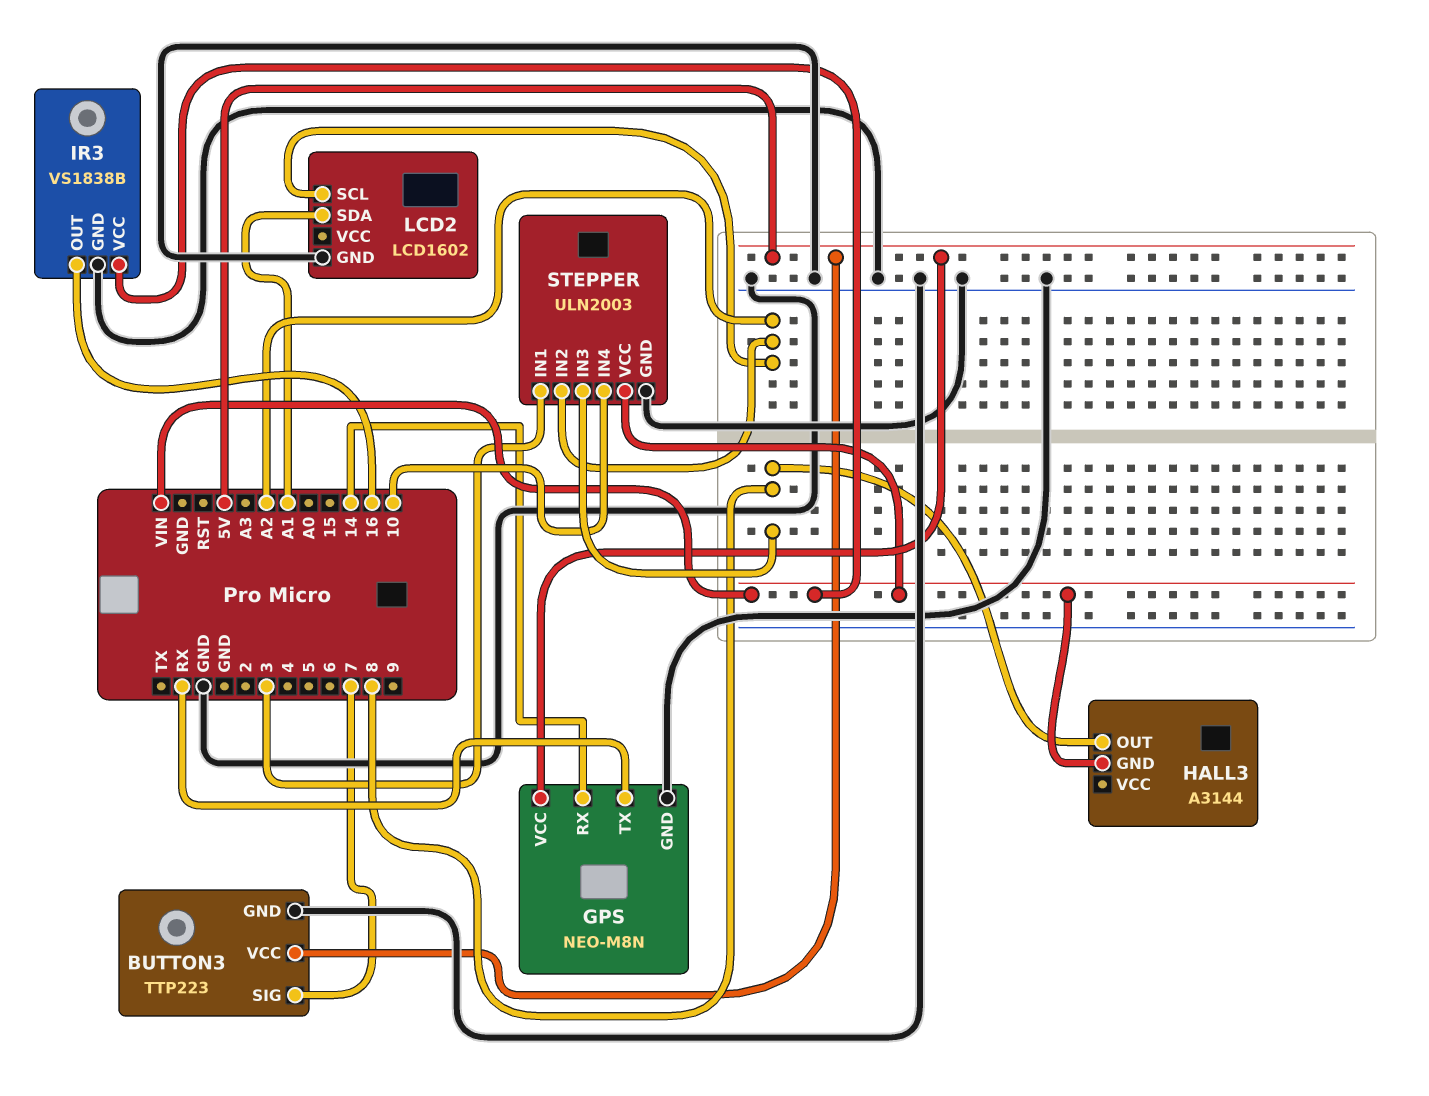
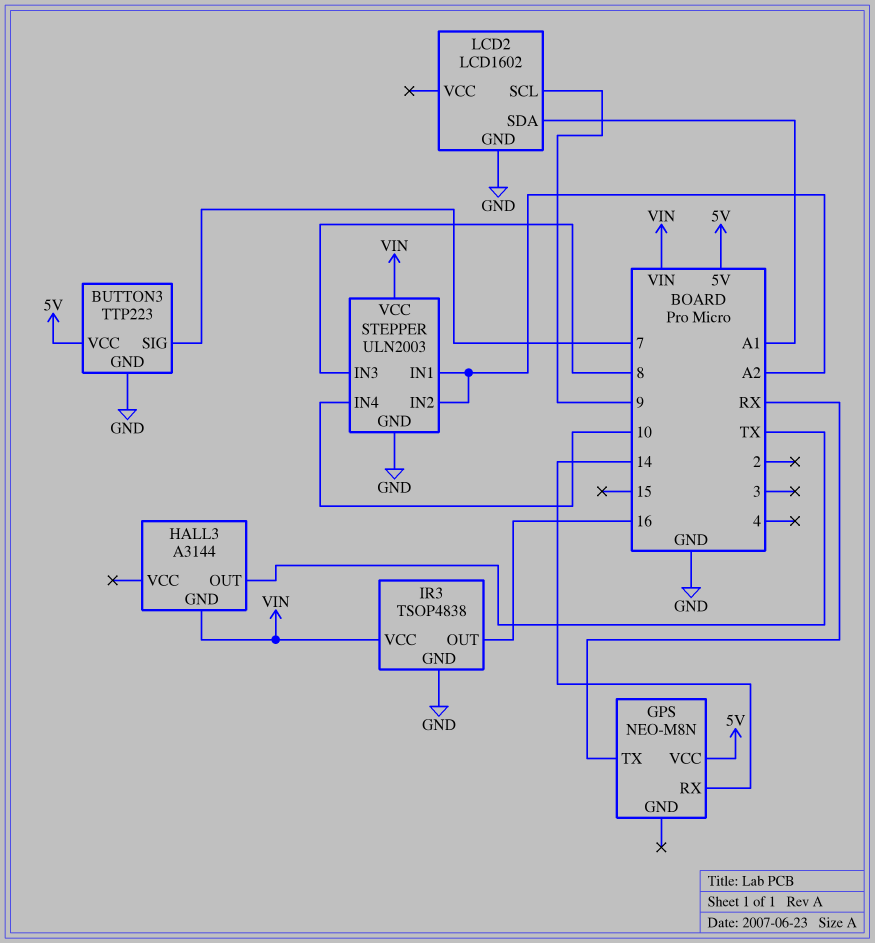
GPS pin GND: GND -> none
HALL3 pin OUT: 8 -> TX
IR3: VS1838B -> TSOP4838
LCD2 pin SCL: A2 -> 9
STEPPER pin IN1: 3 -> A2

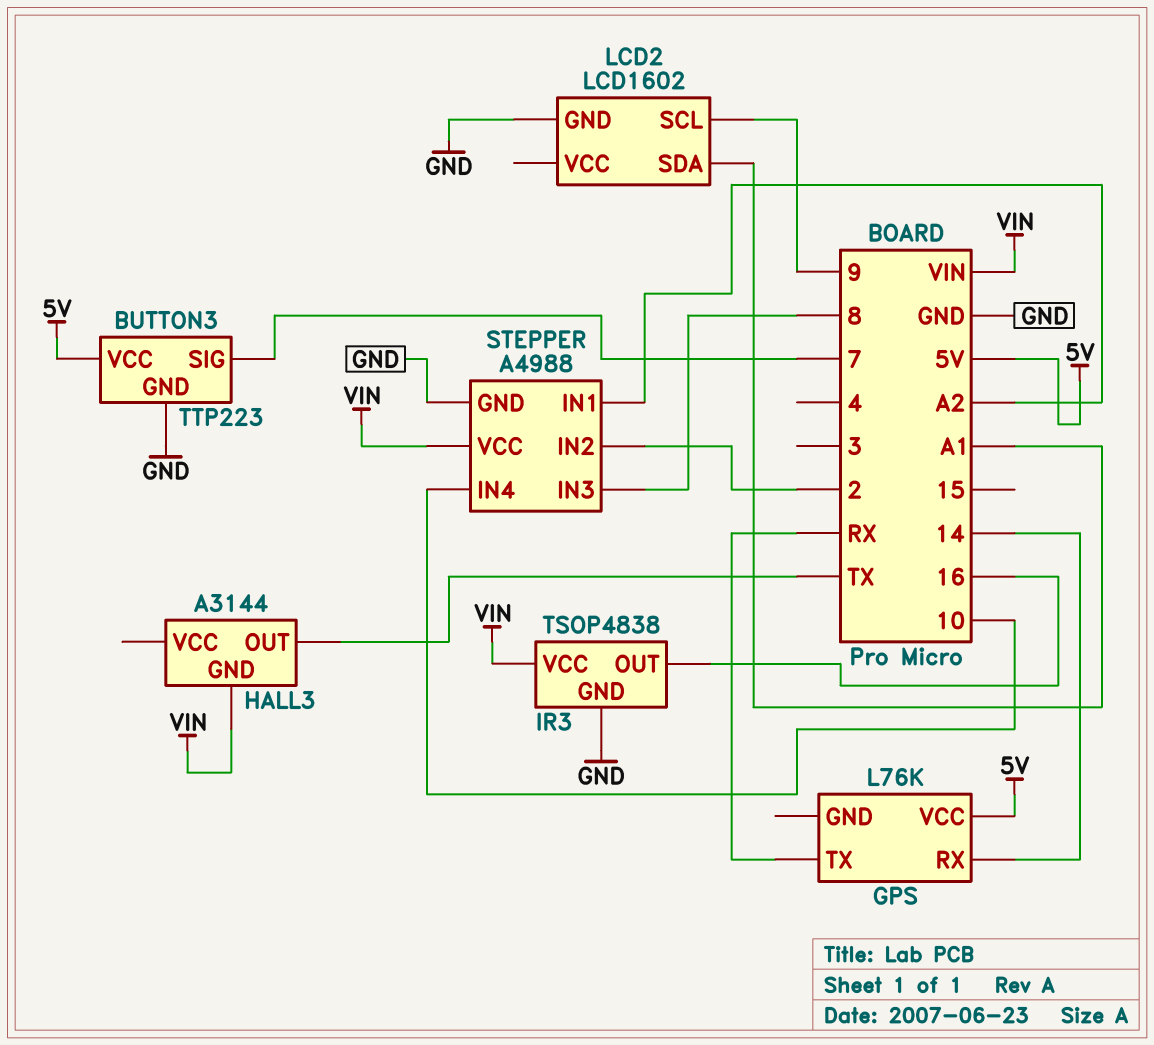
GPS: NEO-M8N -> L76K
STEPPER: ULN2003 -> A4988
STEPPER pin IN2: A2 -> 2

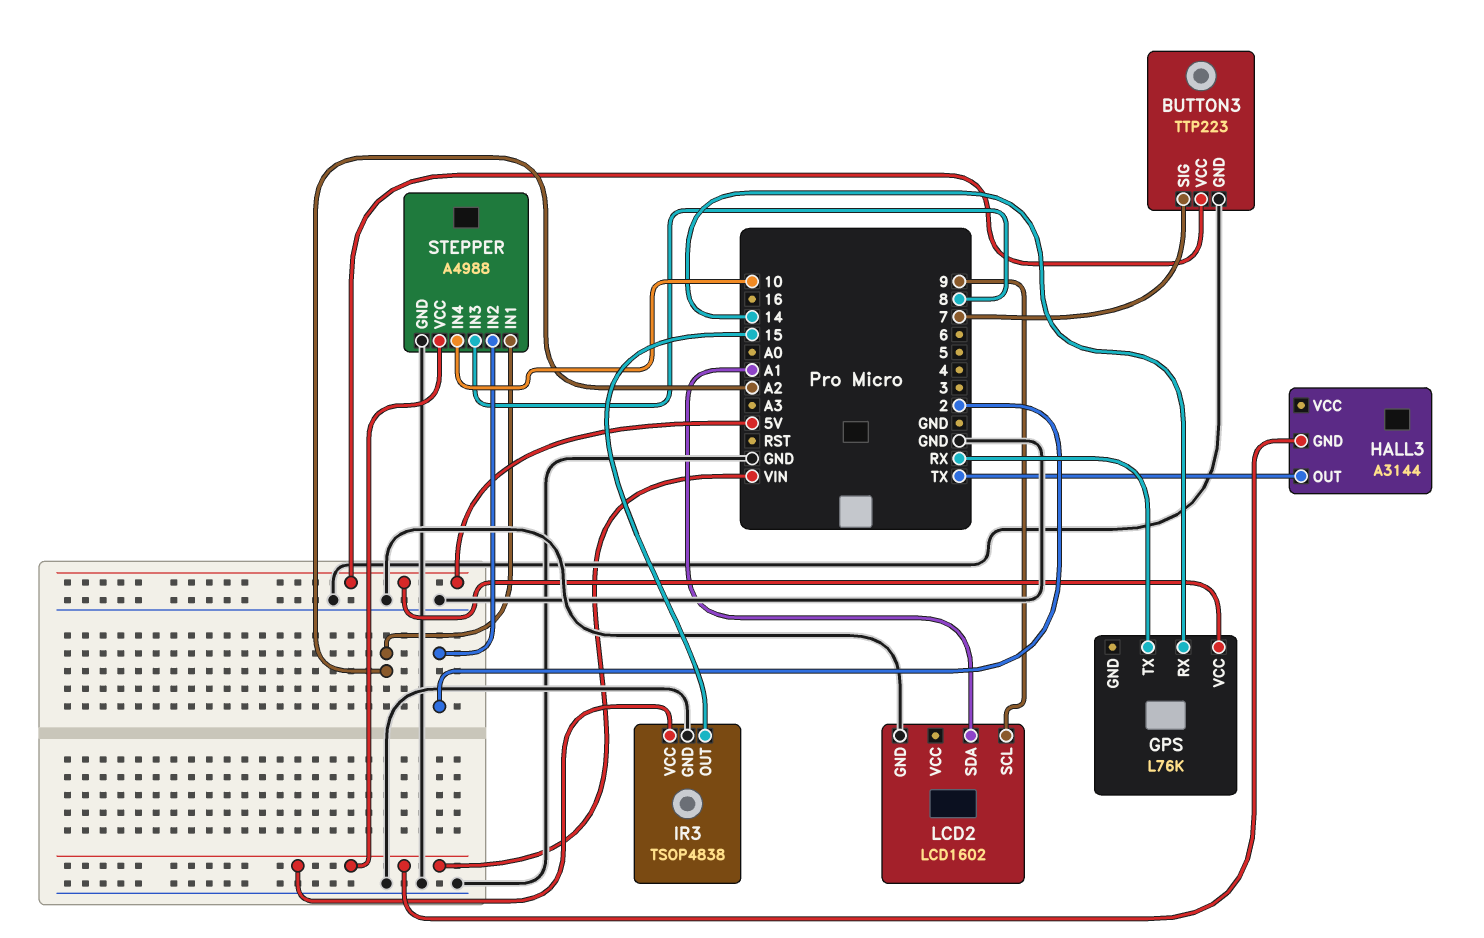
IR3 pin OUT: 16 -> 15

